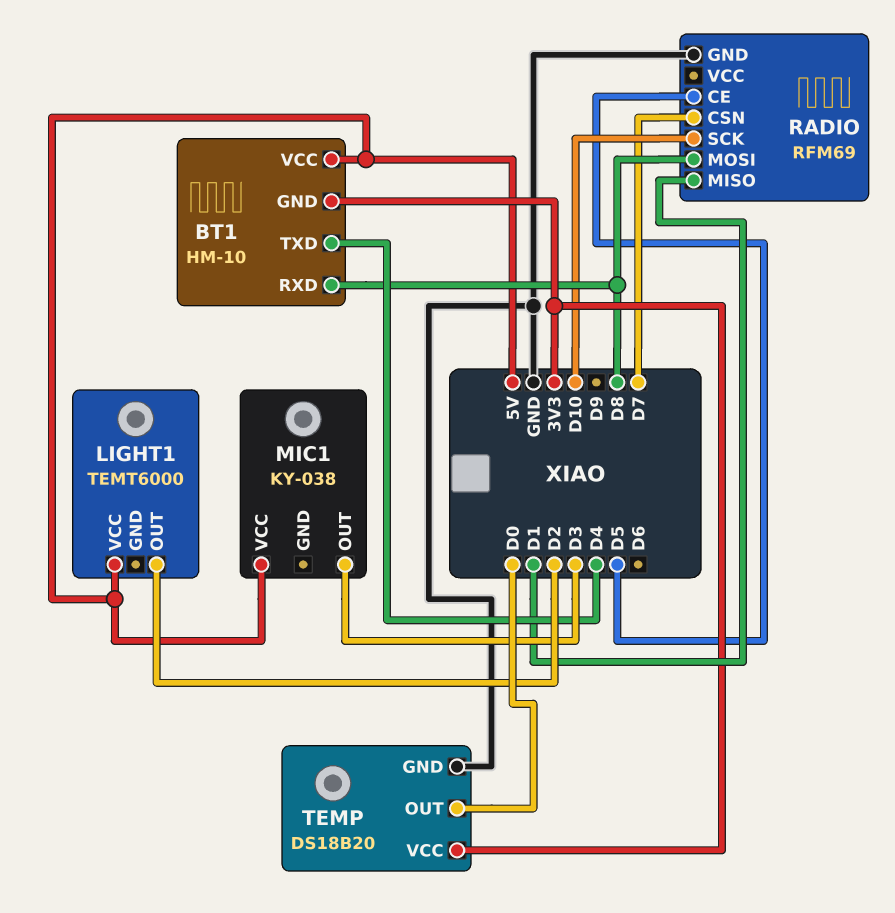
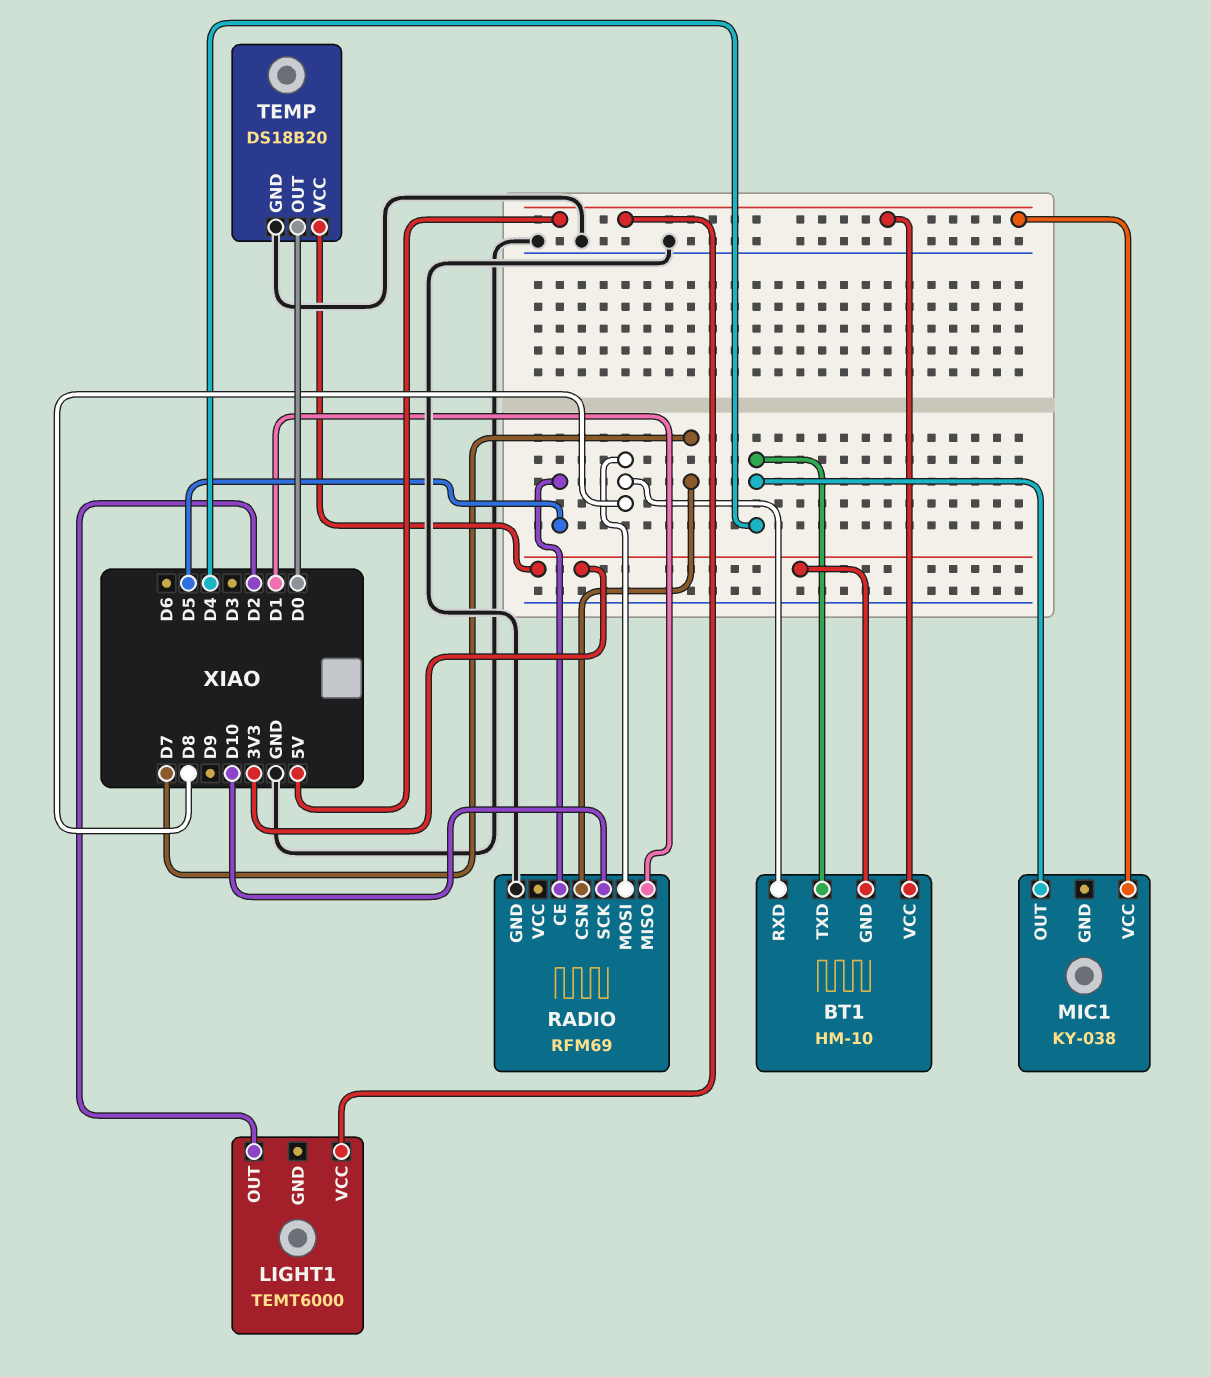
MIC1 pin OUT: D3 -> D4

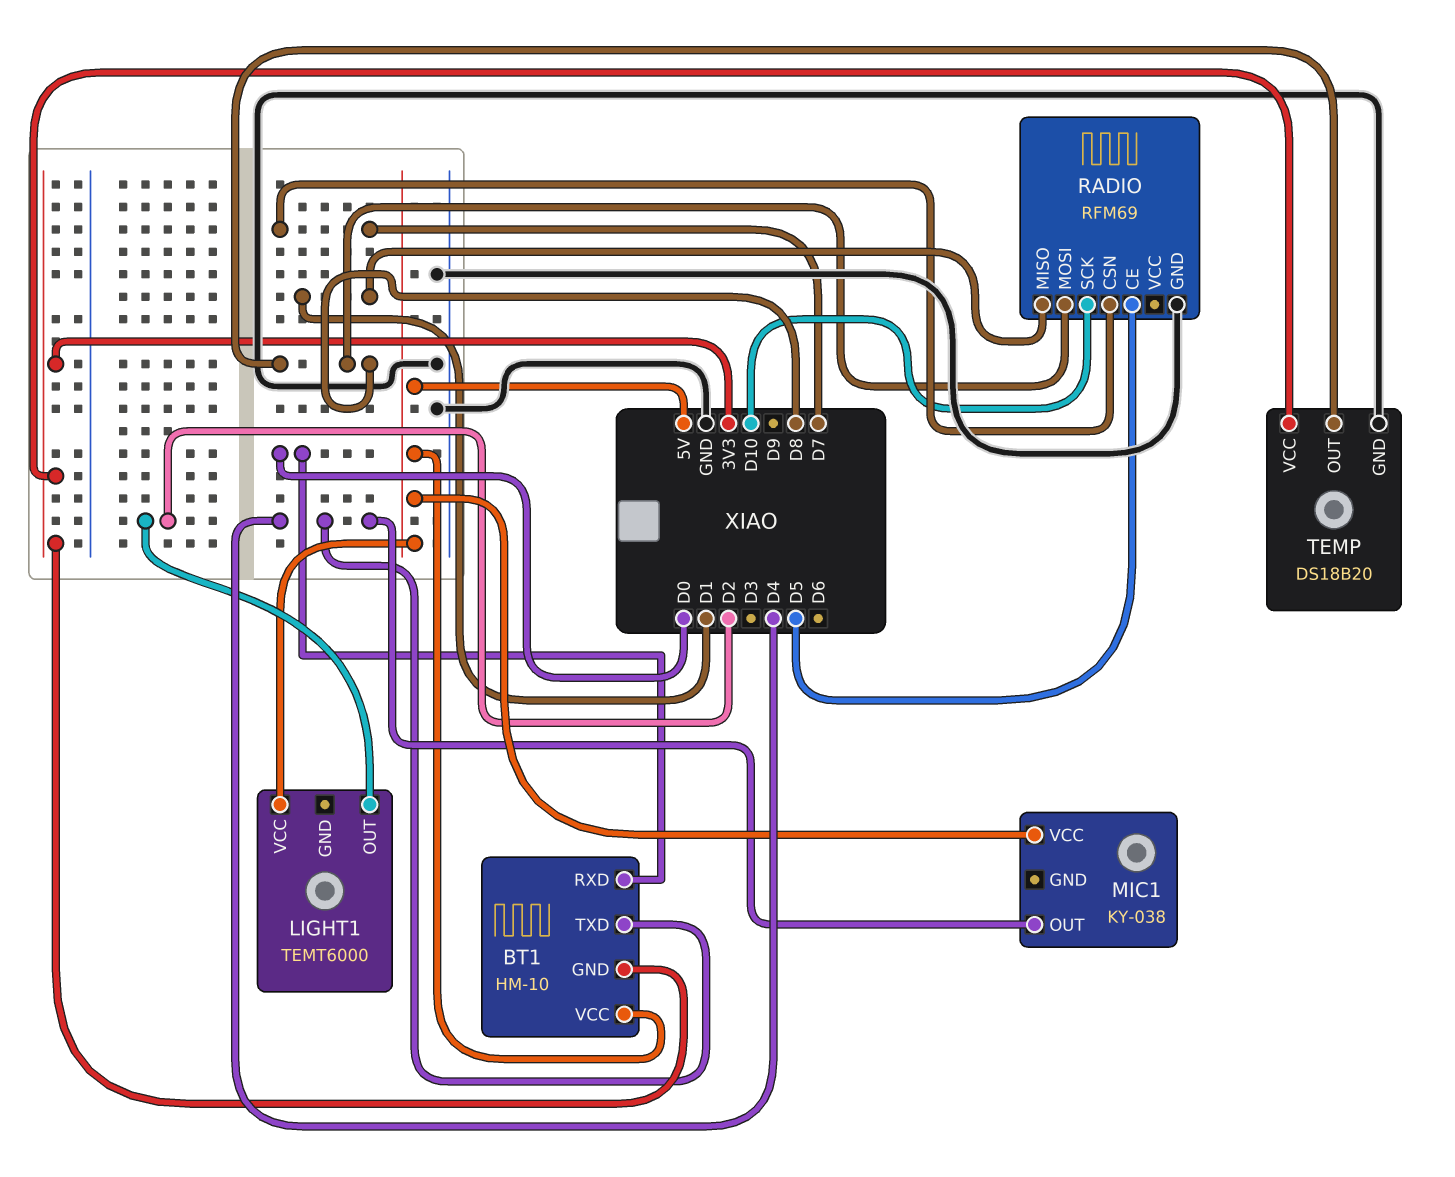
BT1 pin RXD: D8 -> D0
TEMP pin OUT: D0 -> D8

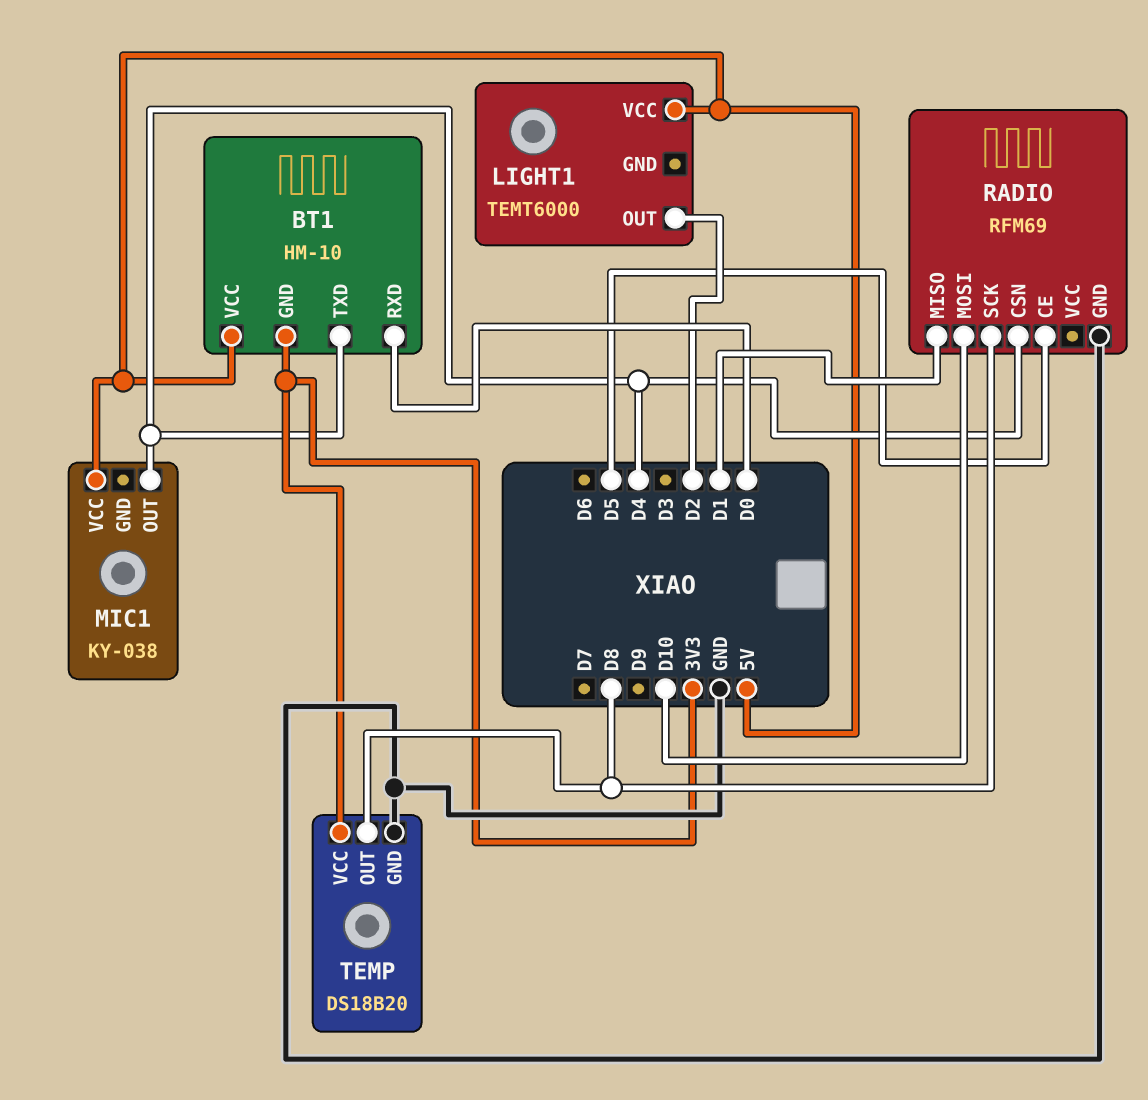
RADIO pin CSN: D7 -> D4
RADIO pin MOSI: D8 -> D10
RADIO pin SCK: D10 -> D8

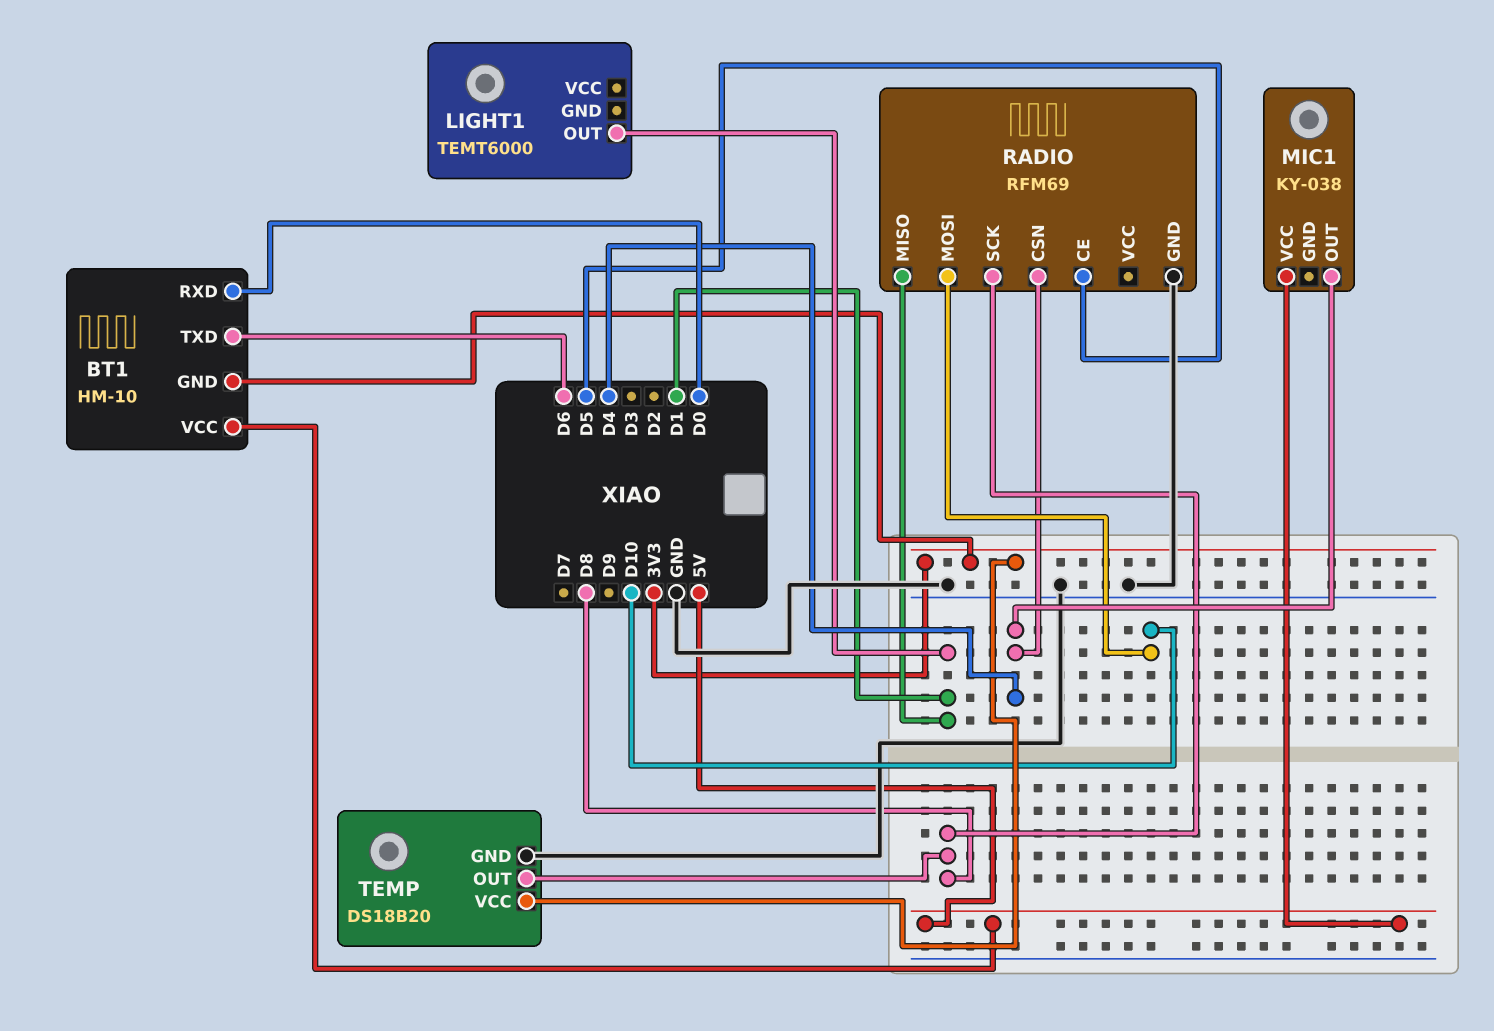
BT1 pin TXD: D4 -> D6
LIGHT1 pin OUT: D2 -> D1
LIGHT1 pin VCC: 5V -> none

